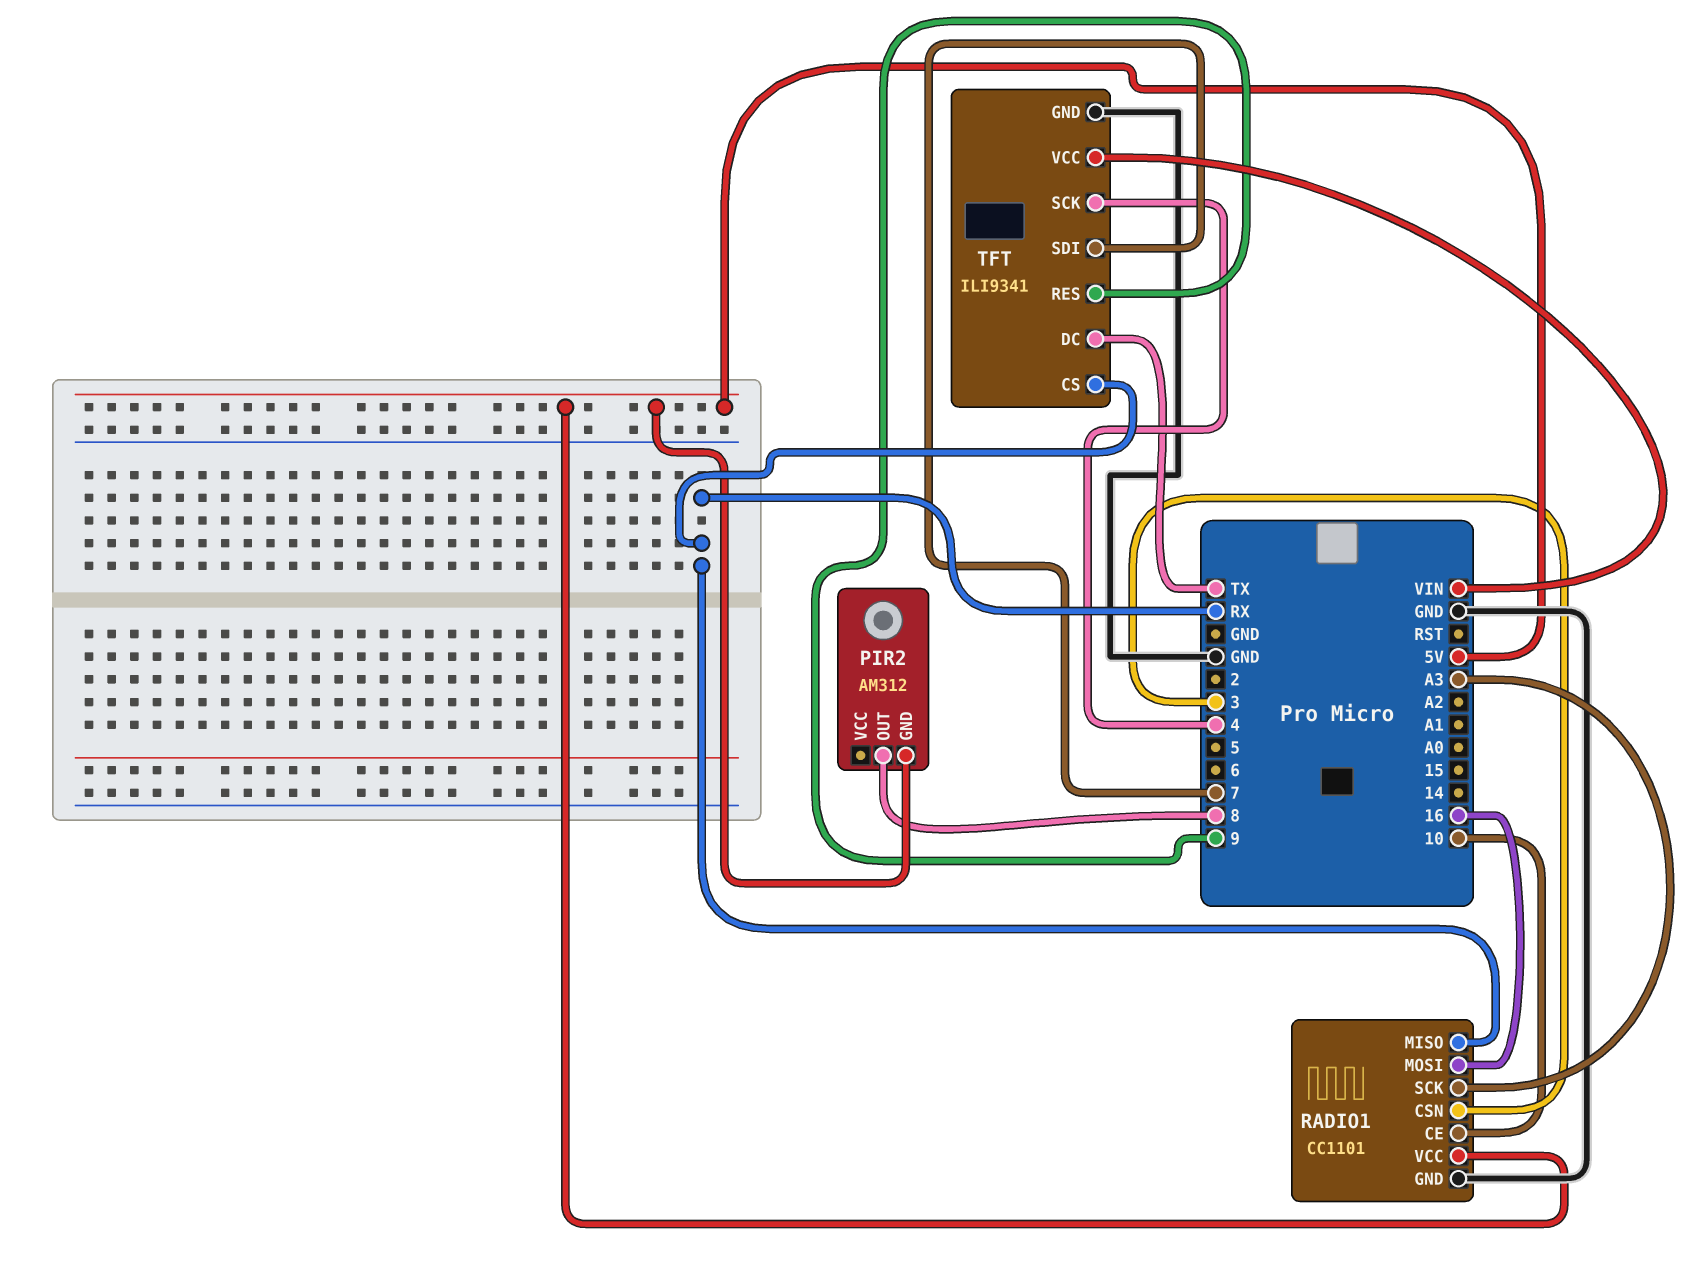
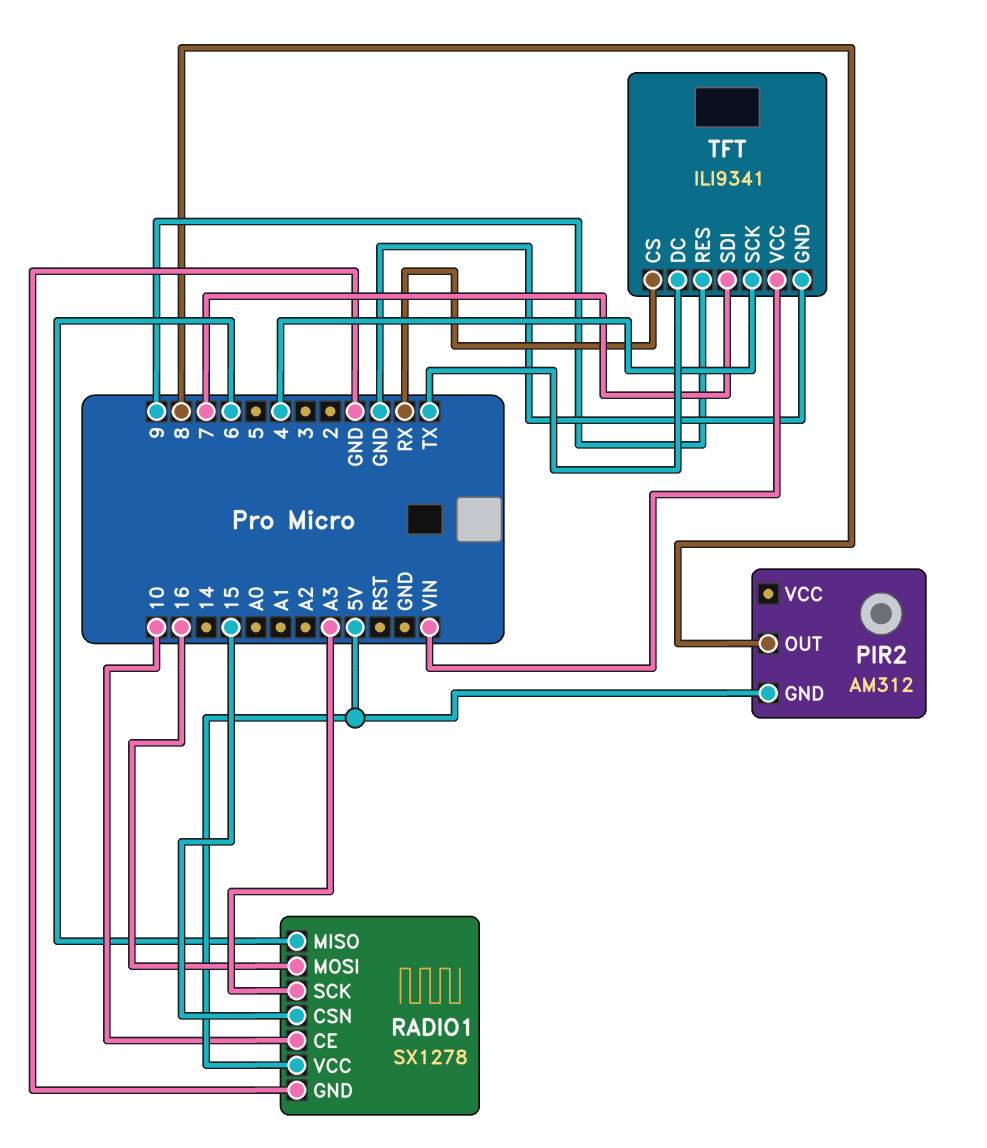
RADIO1: CC1101 -> SX1278
RADIO1 pin CSN: 3 -> 15
RADIO1 pin MISO: RX -> 6

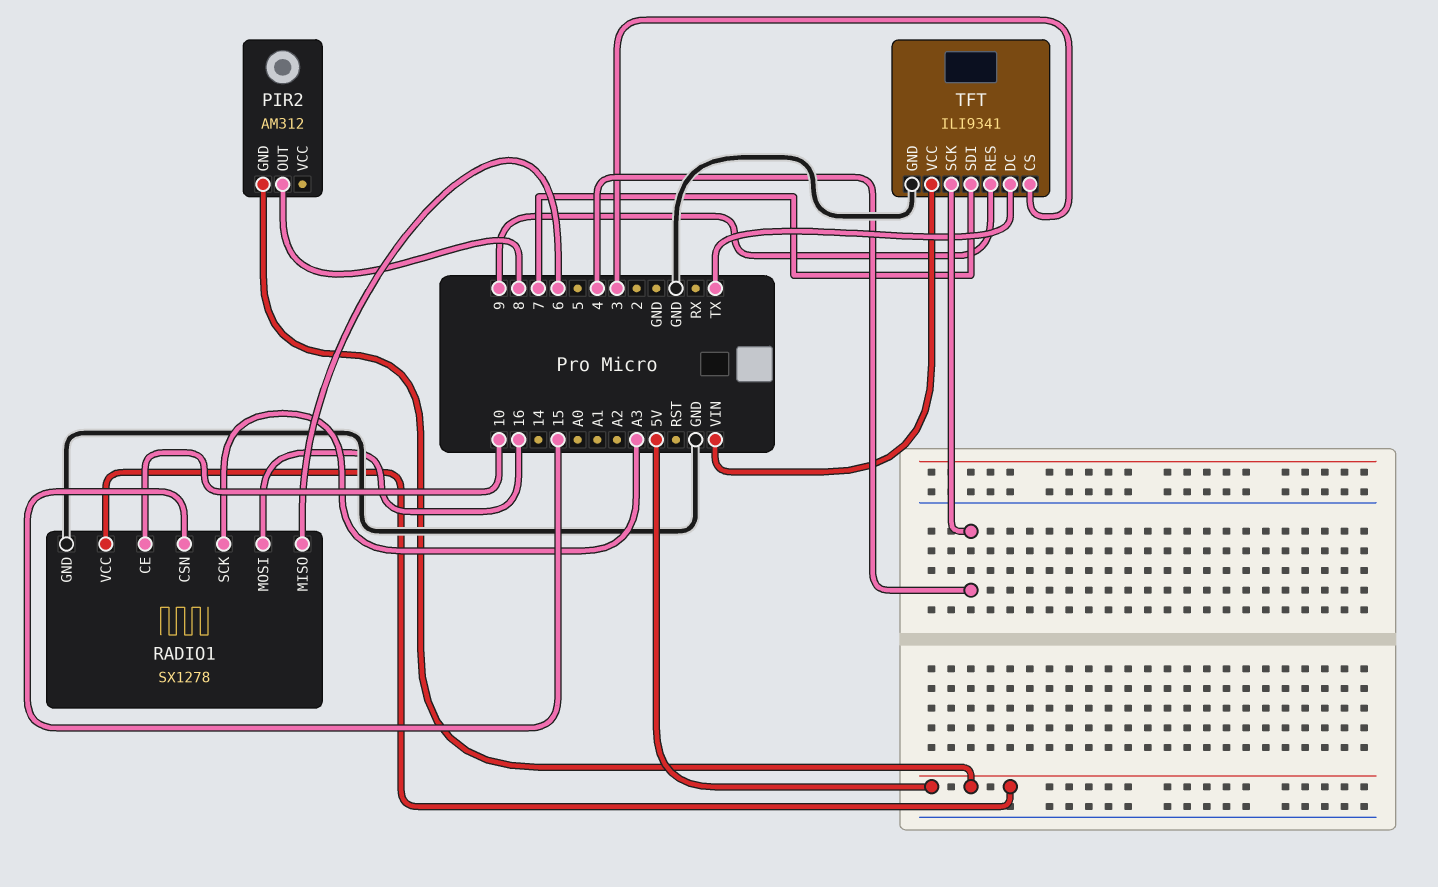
TFT pin CS: RX -> 3

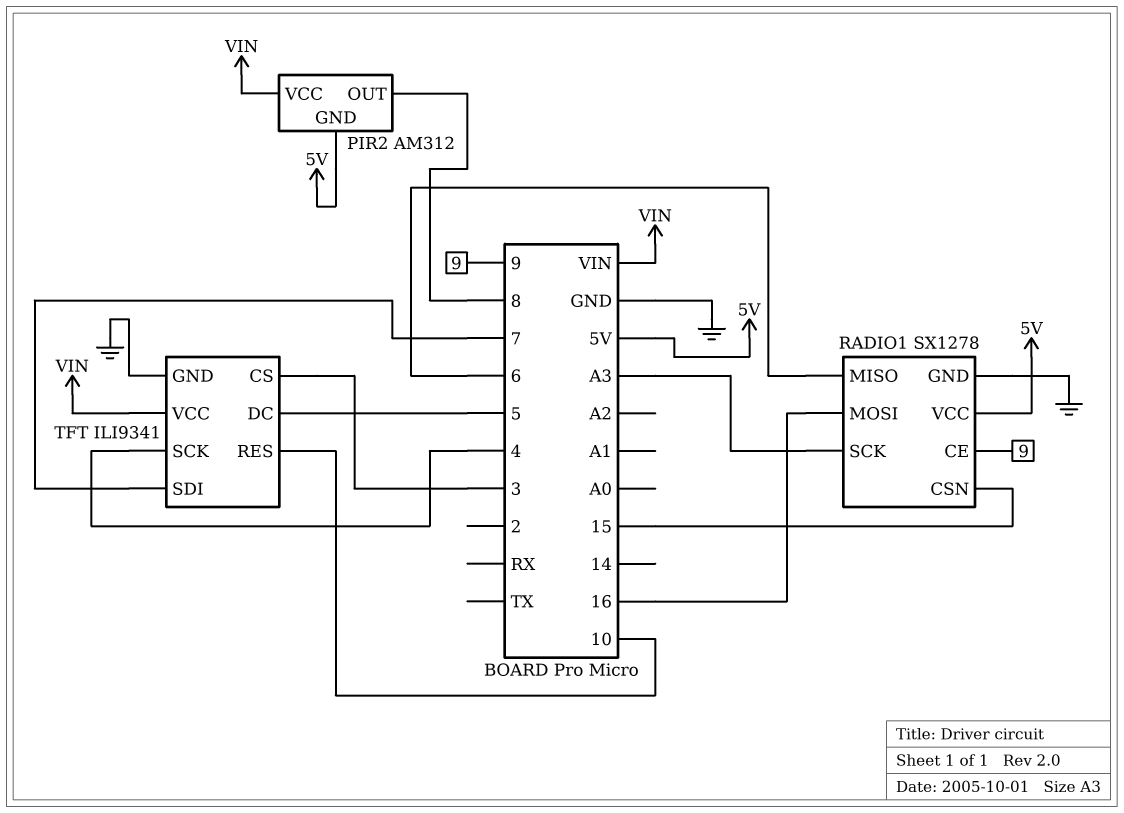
PIR2 pin VCC: none -> VIN
RADIO1 pin CE: 10 -> 9
TFT pin DC: TX -> 5
TFT pin RES: 9 -> 10

